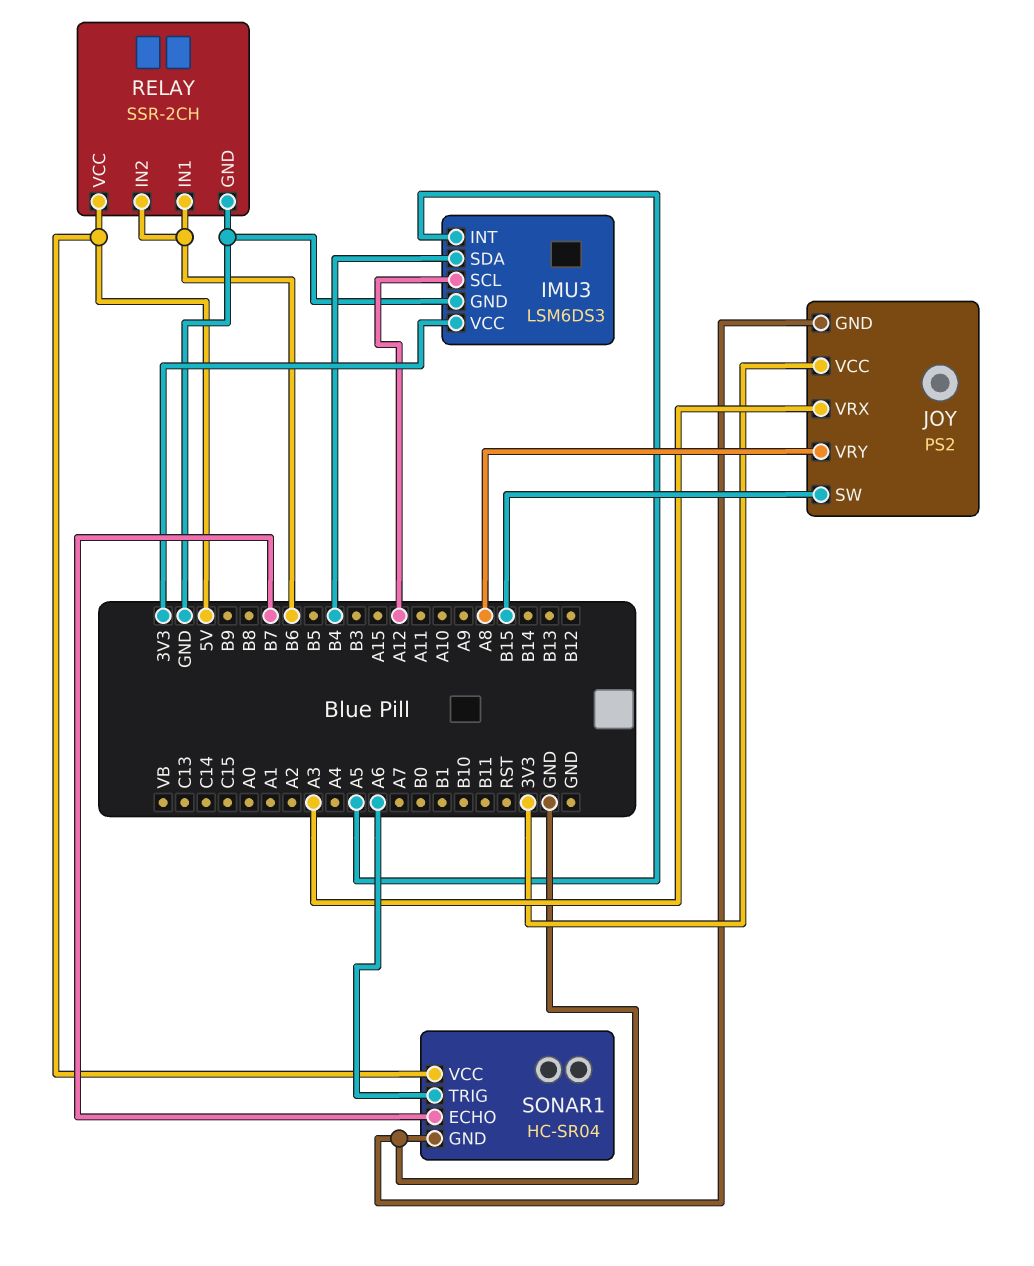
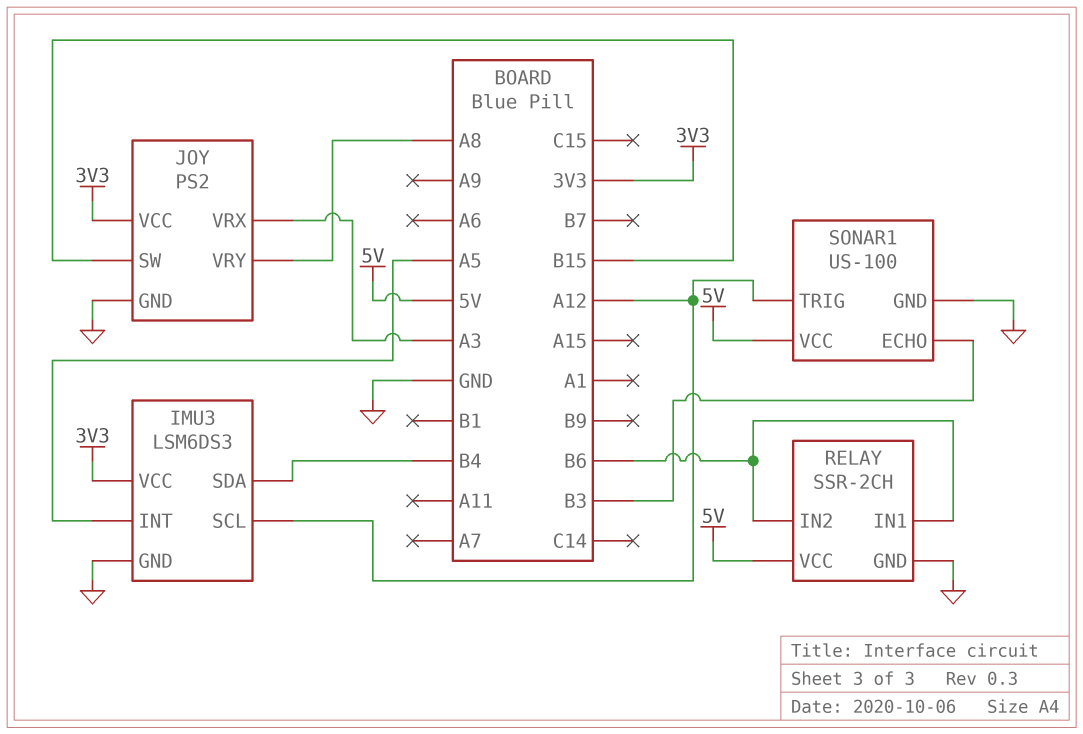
SONAR1: HC-SR04 -> US-100
SONAR1 pin ECHO: B7 -> B3
SONAR1 pin TRIG: A6 -> A12

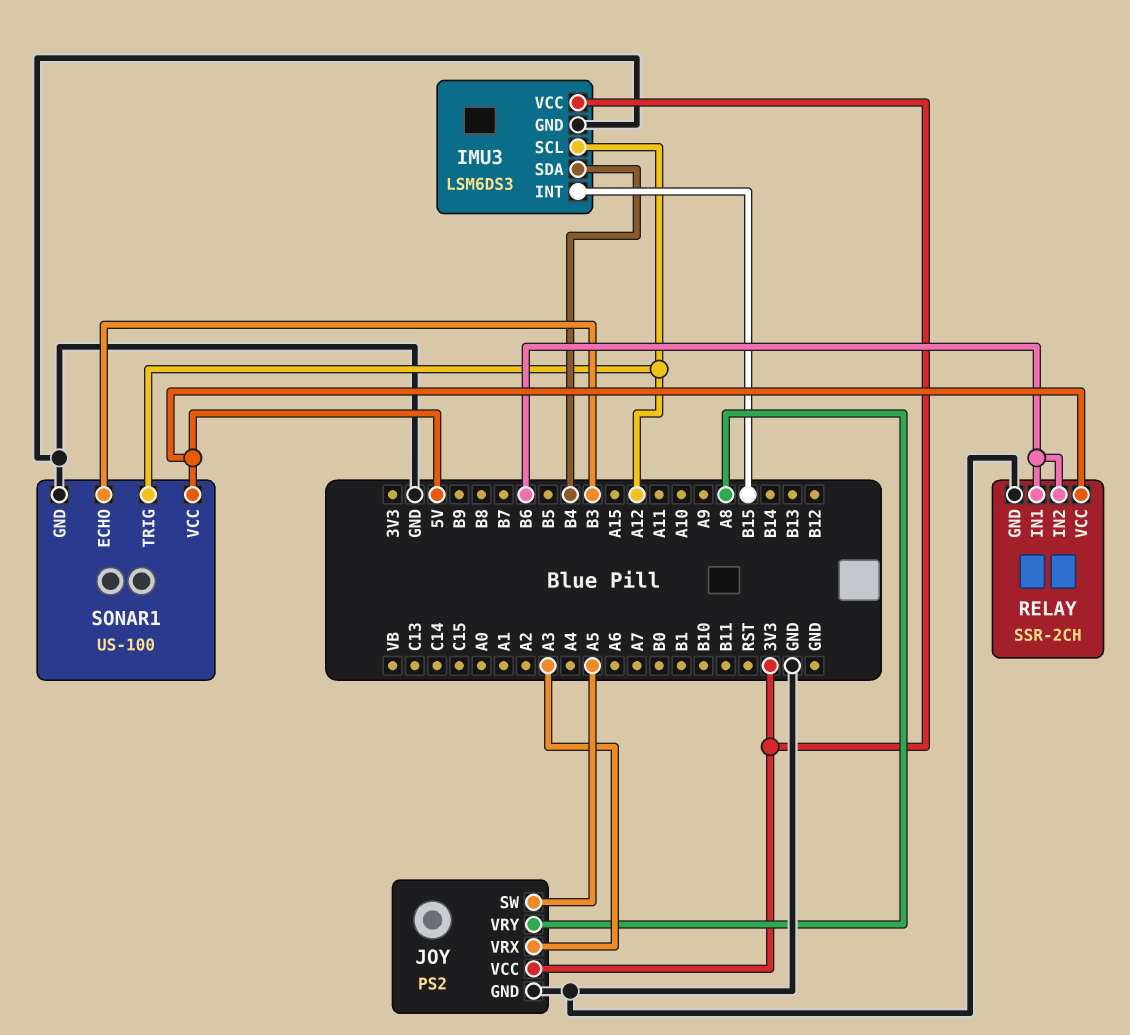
IMU3 pin INT: A5 -> B15
JOY pin SW: B15 -> A5

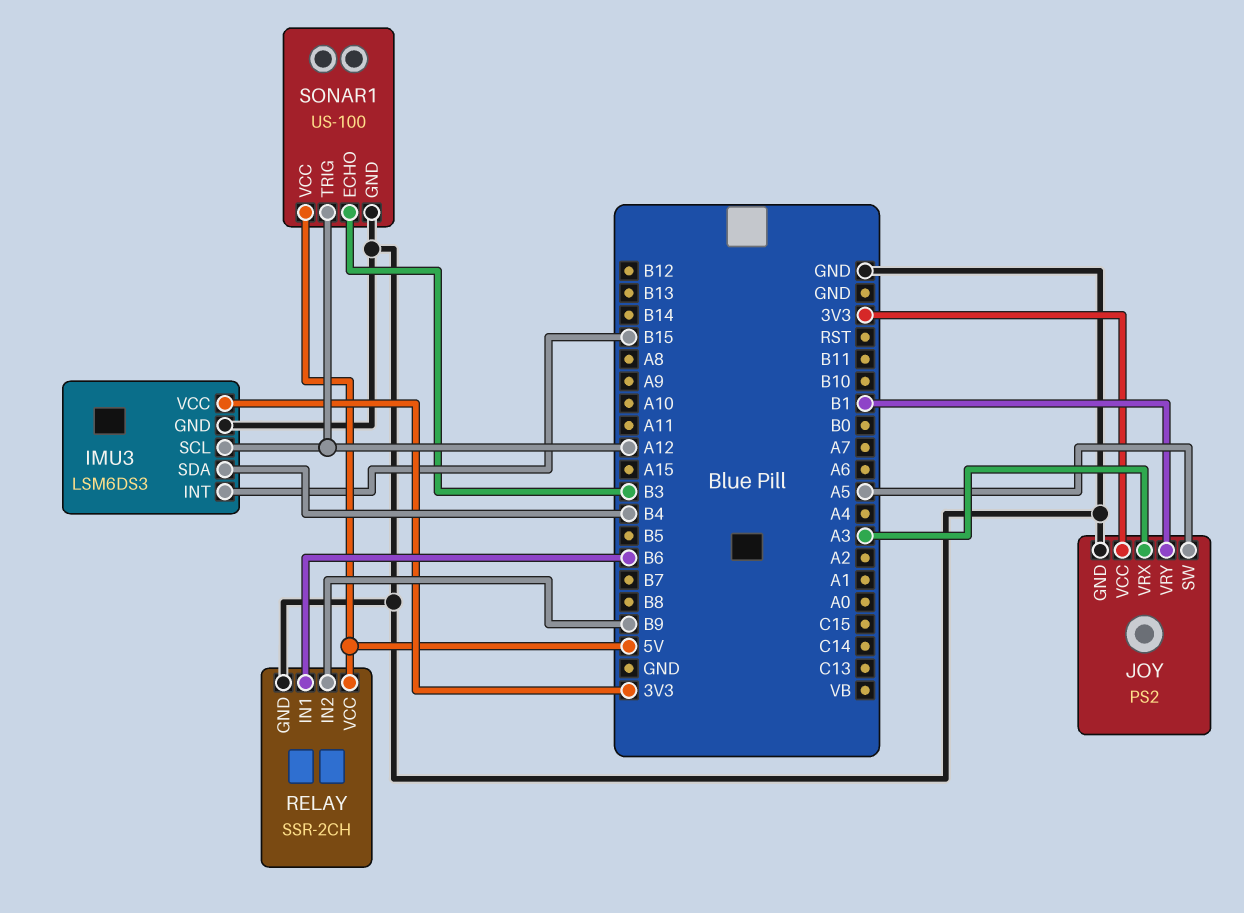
JOY pin VRY: A8 -> B1
RELAY pin IN2: B6 -> B9

